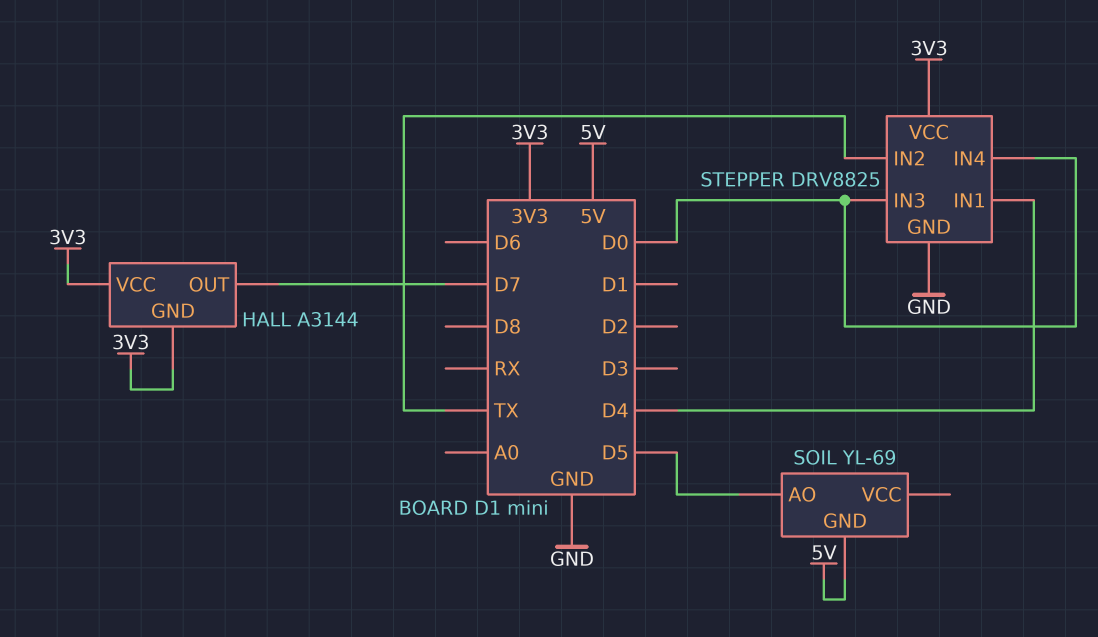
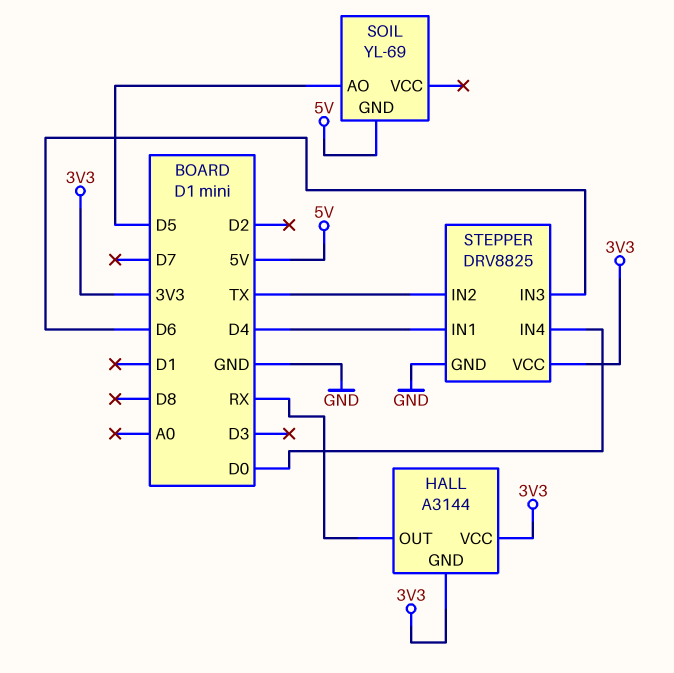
HALL pin OUT: D7 -> RX
STEPPER pin IN3: D0 -> D6

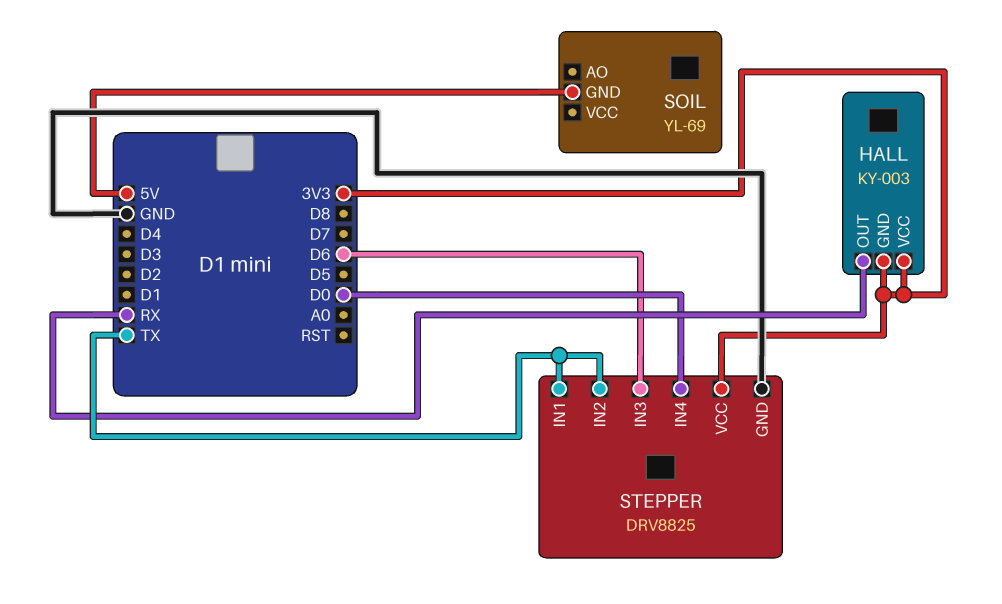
HALL: A3144 -> KY-003
SOIL pin AO: D5 -> none
STEPPER pin IN1: D4 -> TX

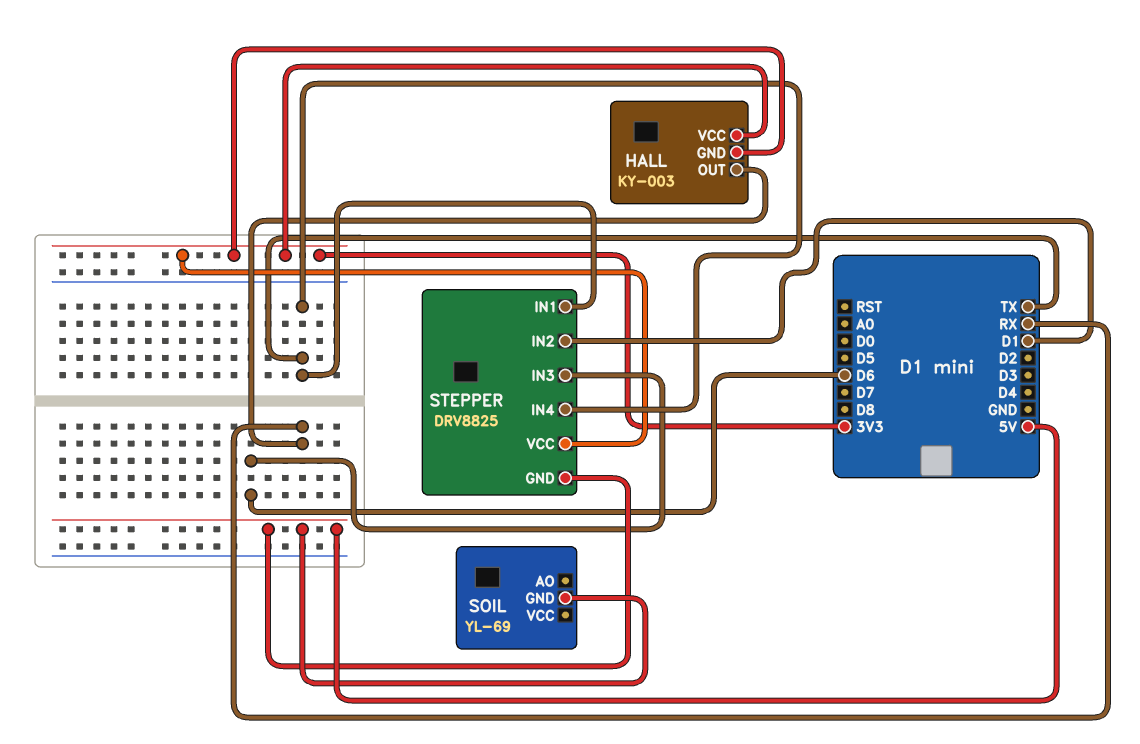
STEPPER pin GND: GND -> 5V
STEPPER pin IN2: TX -> D1
STEPPER pin IN4: D0 -> TX

